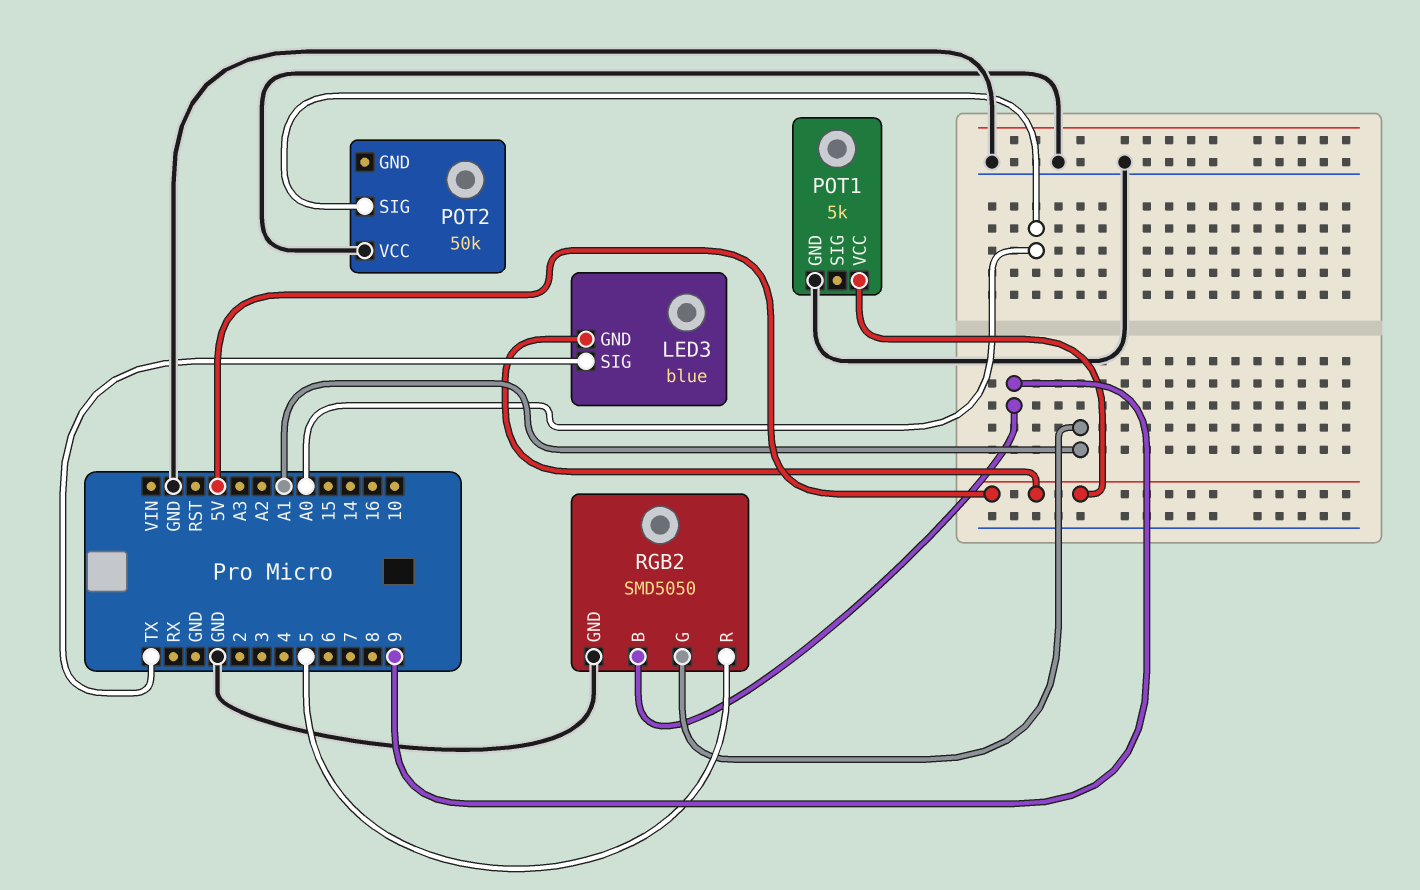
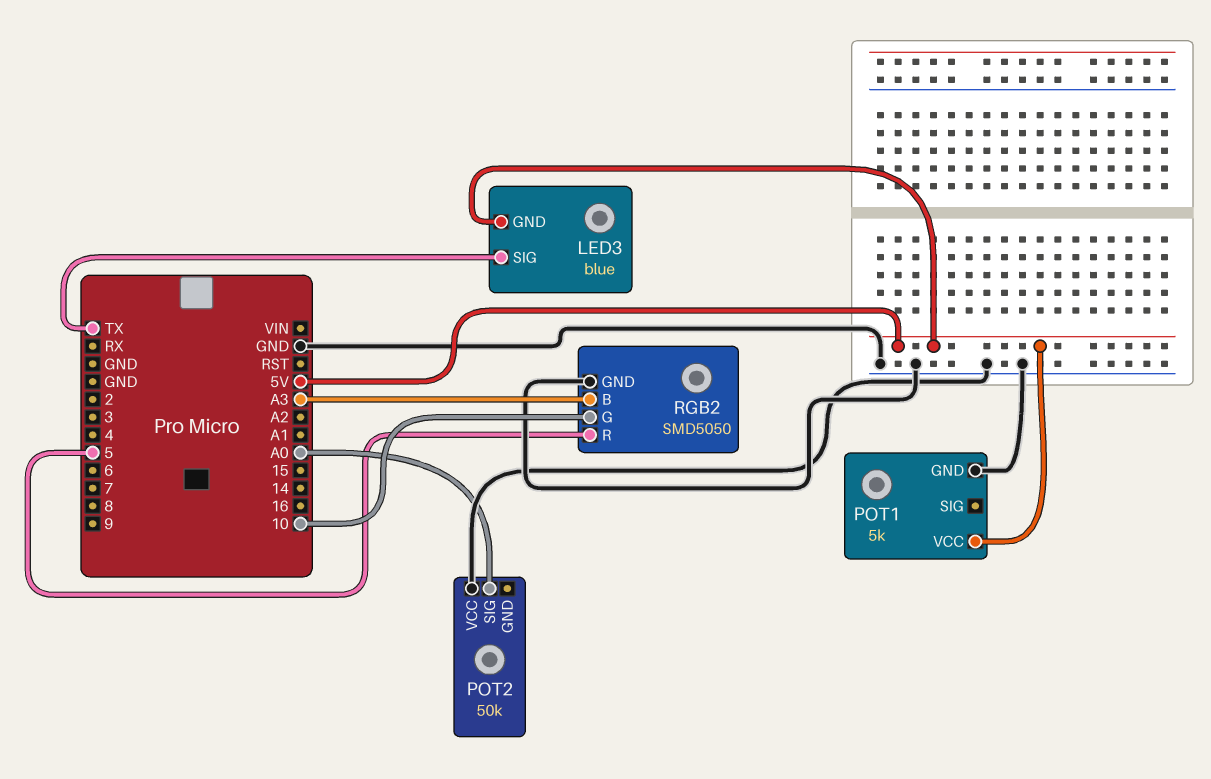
RGB2 pin B: 9 -> A3
RGB2 pin G: A1 -> 10

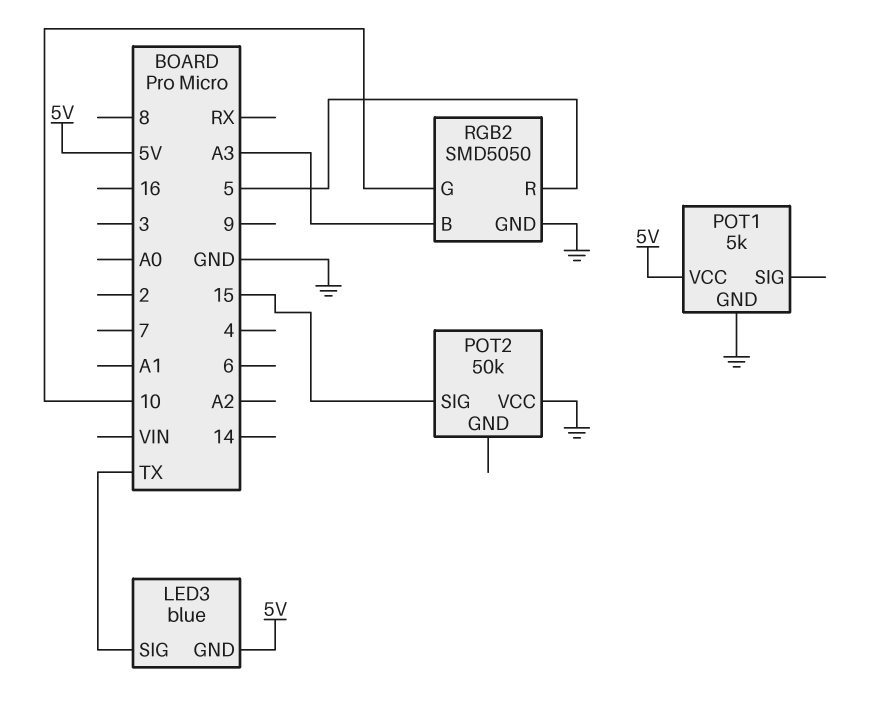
POT2 pin SIG: A0 -> 15

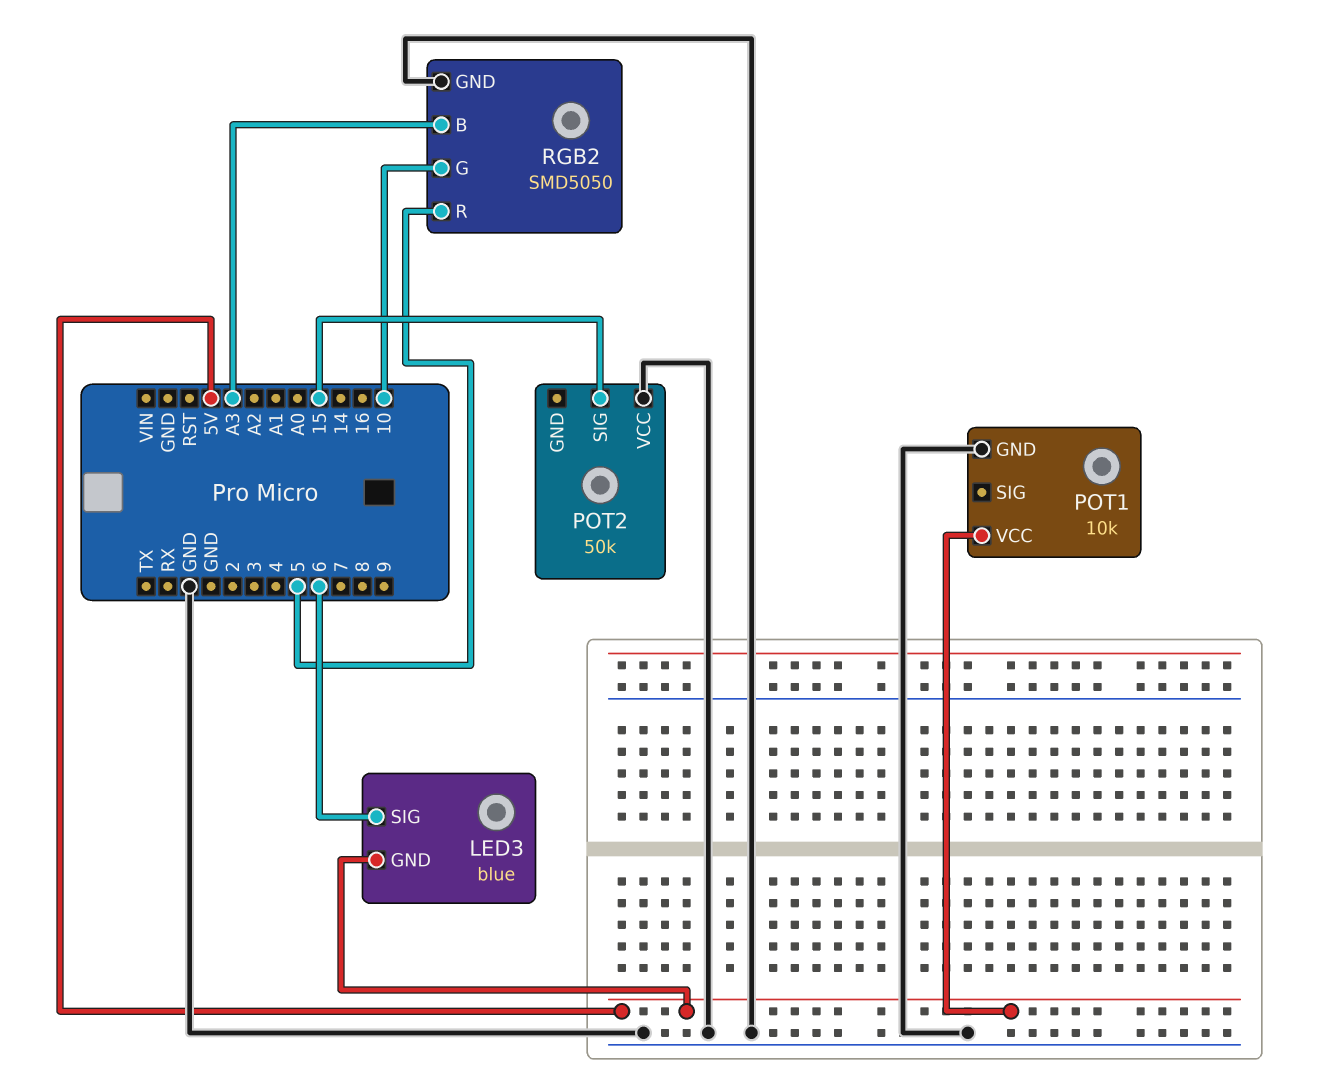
LED3 pin SIG: TX -> 6
POT1: 5k -> 10k

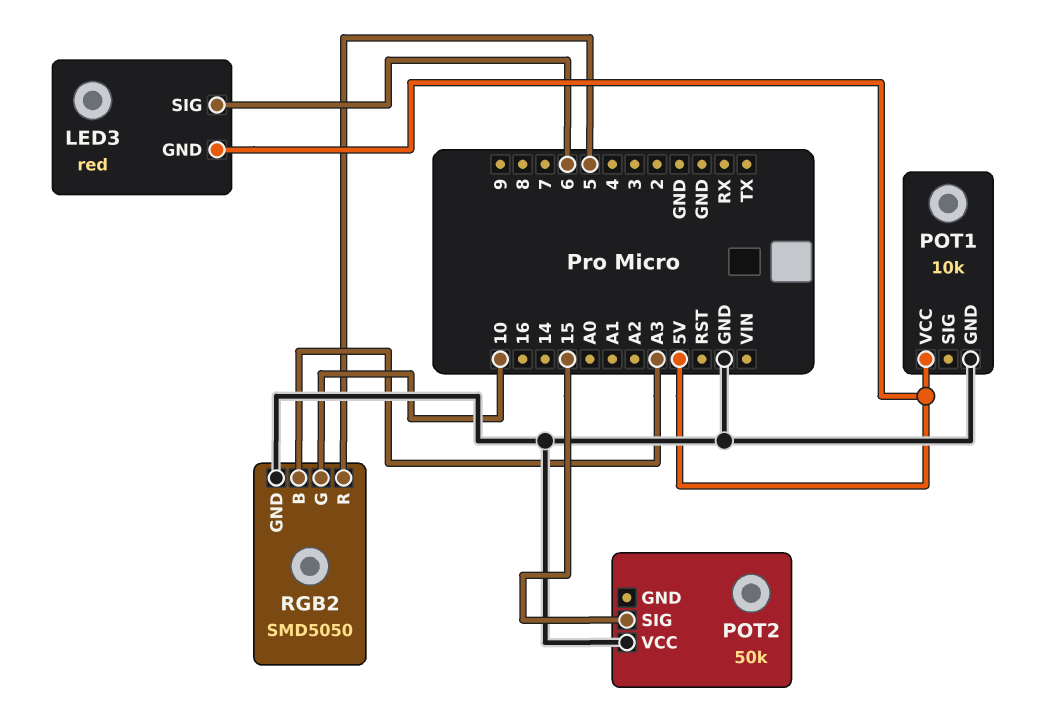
LED3: blue -> red

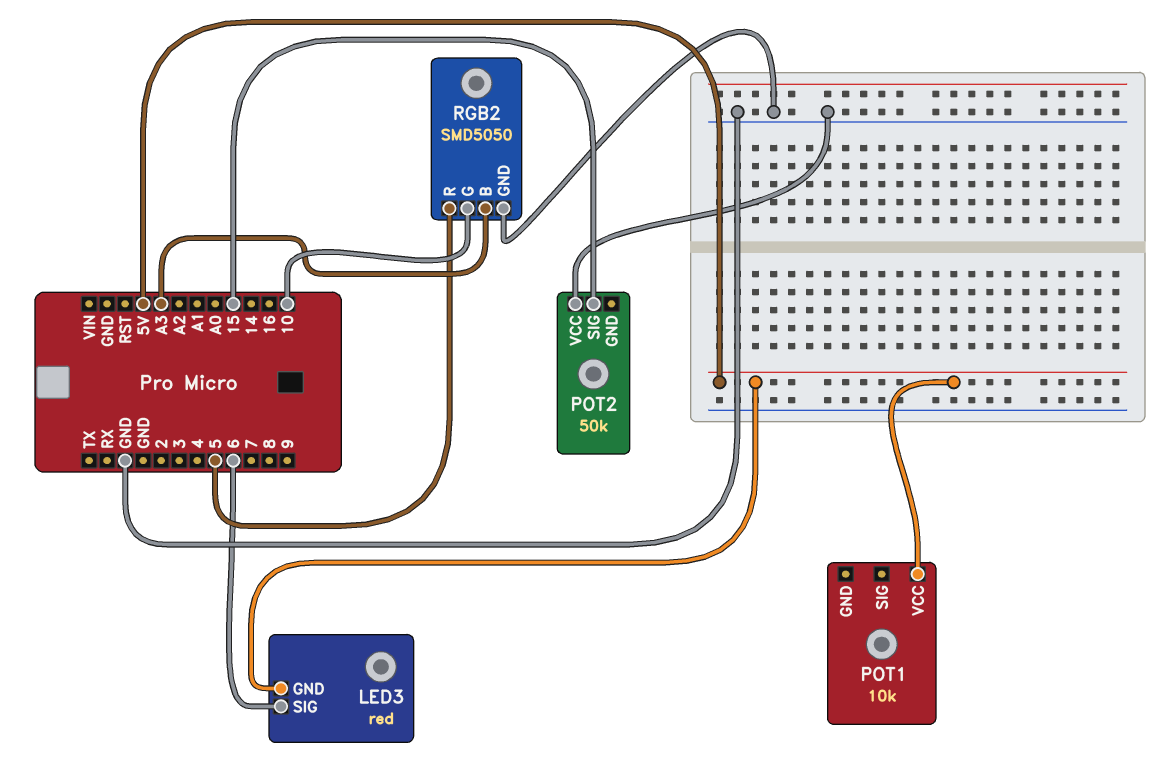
POT1 pin GND: GND -> none

